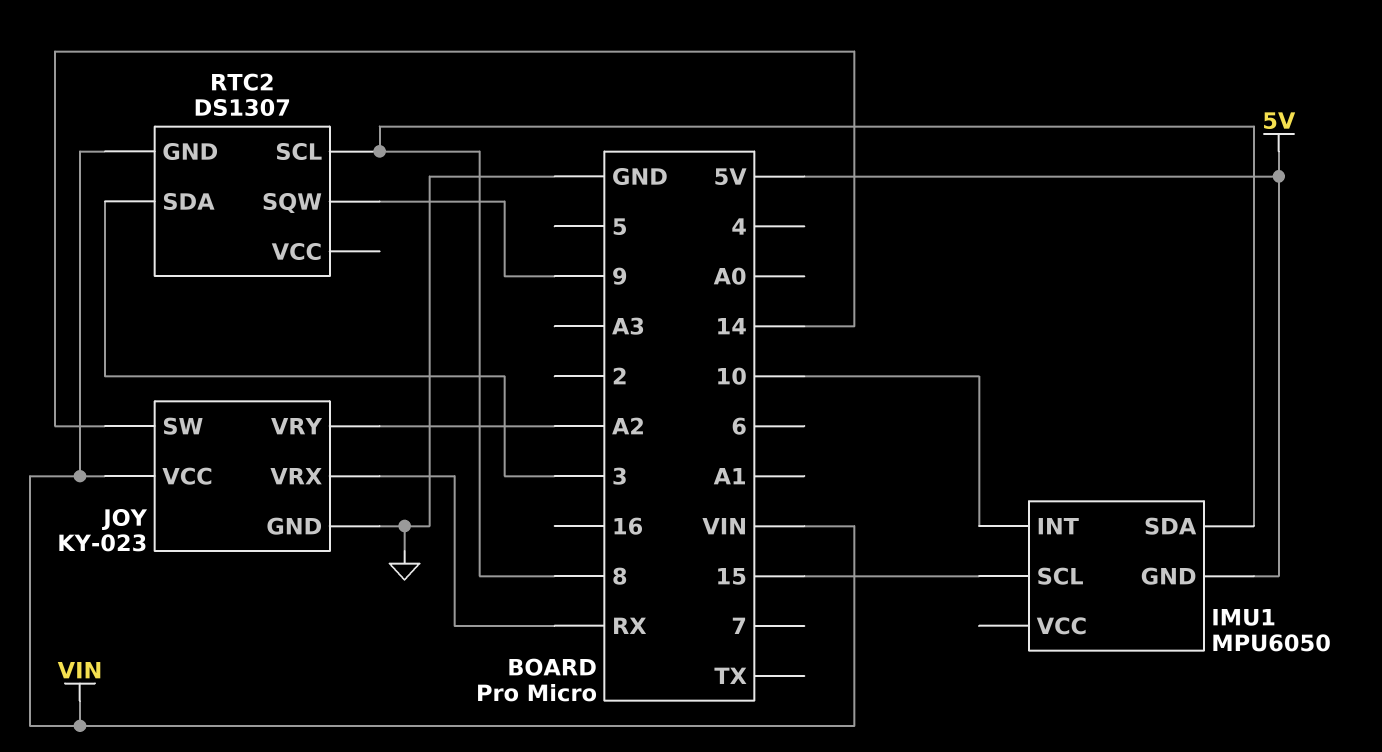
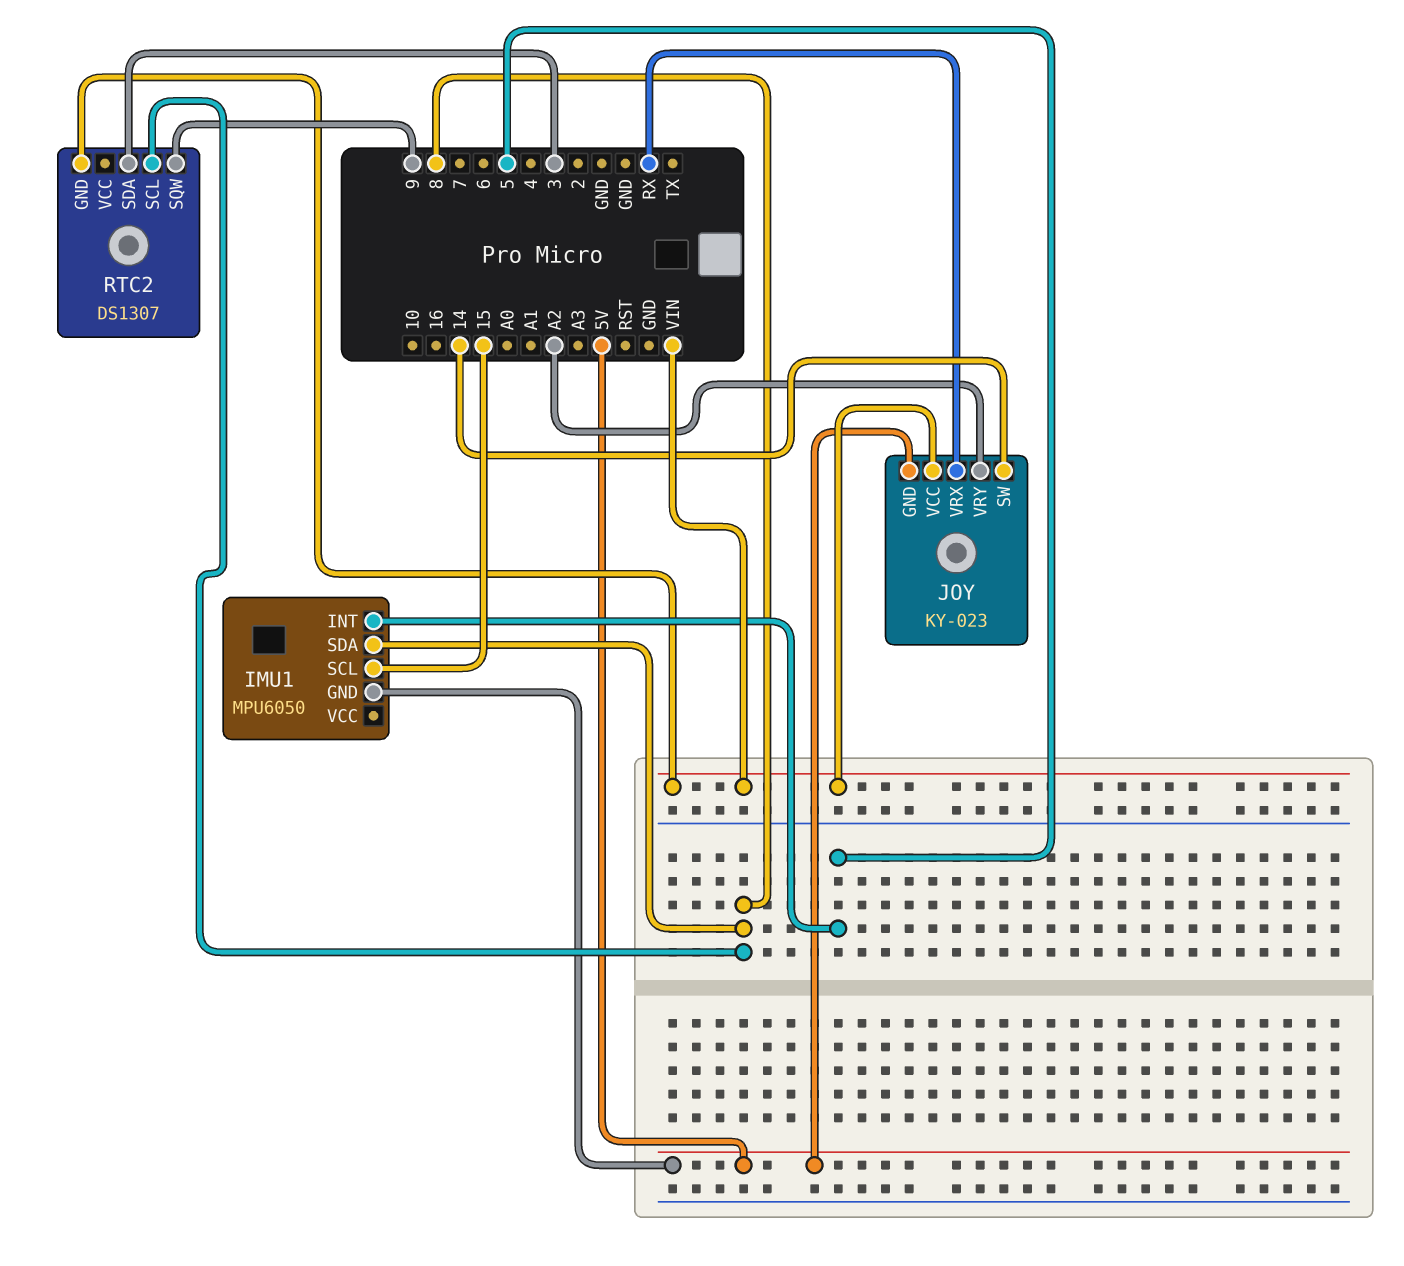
IMU1 pin INT: 10 -> 5
JOY pin GND: GND -> 5V

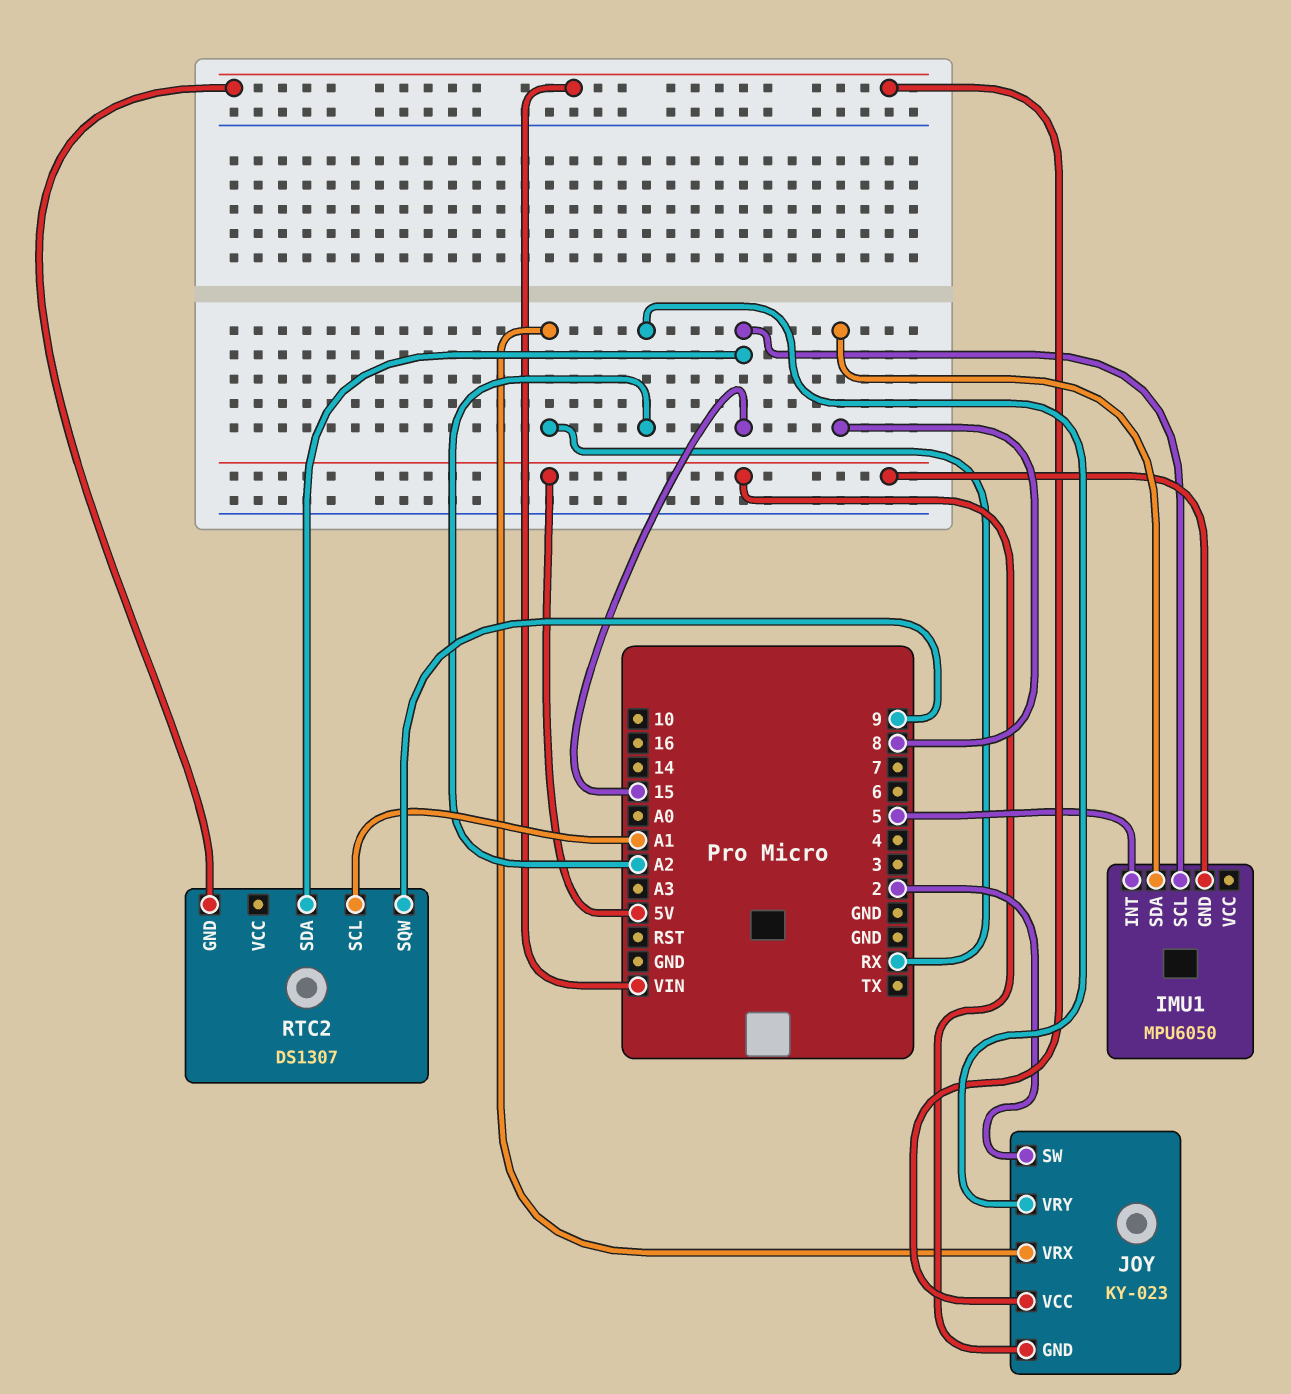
JOY pin SW: 14 -> 2
RTC2 pin SCL: 8 -> A1
RTC2 pin SDA: 3 -> 15

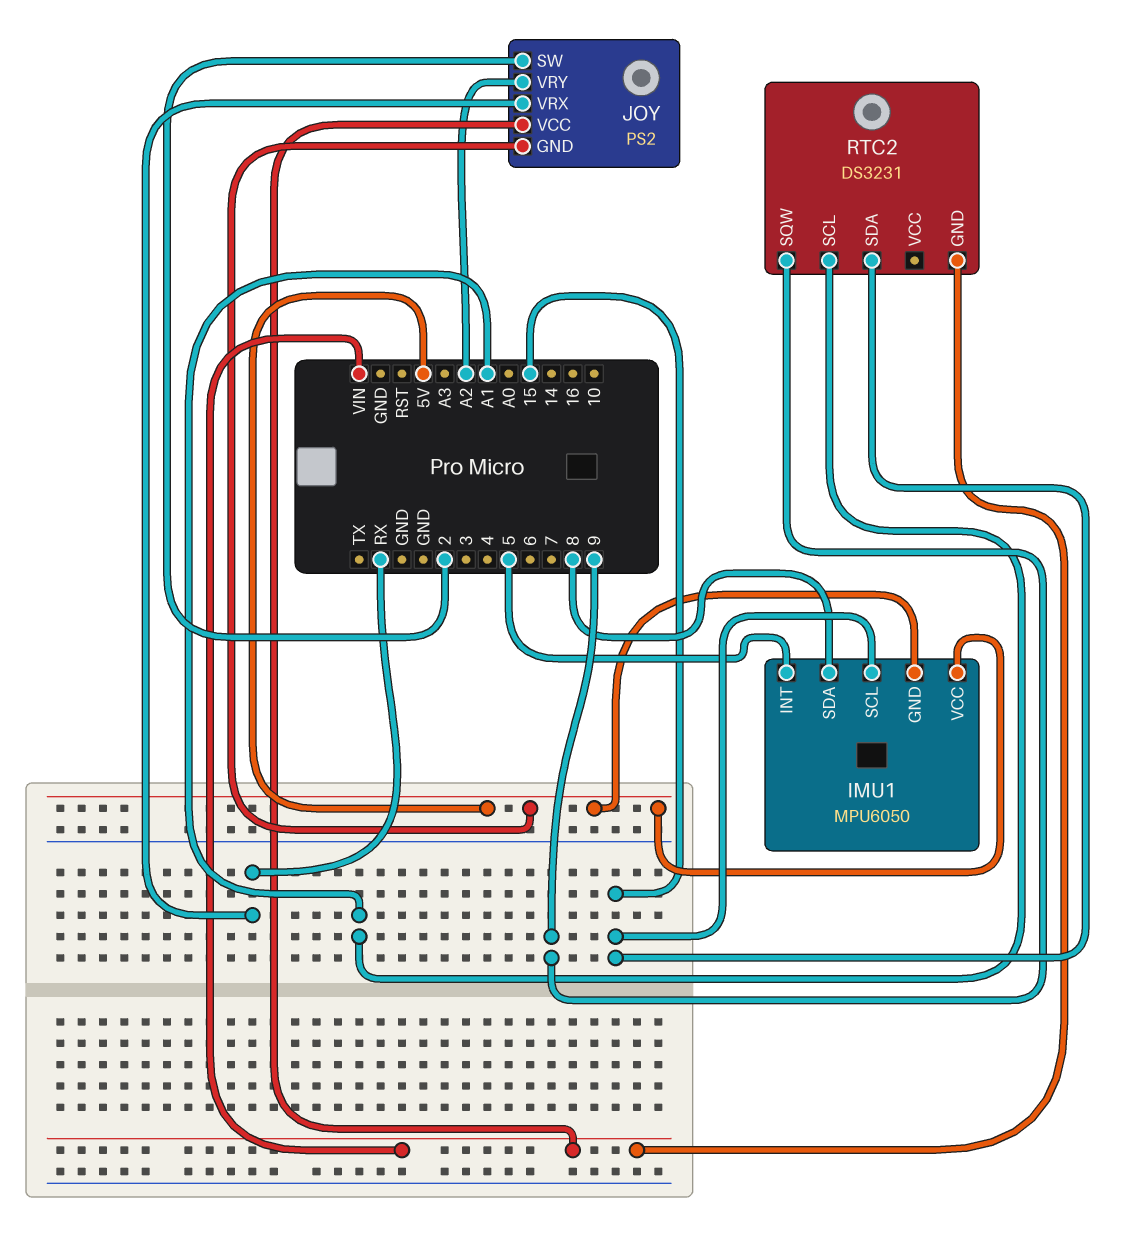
IMU1 pin VCC: none -> 5V
JOY: KY-023 -> PS2
RTC2: DS1307 -> DS3231

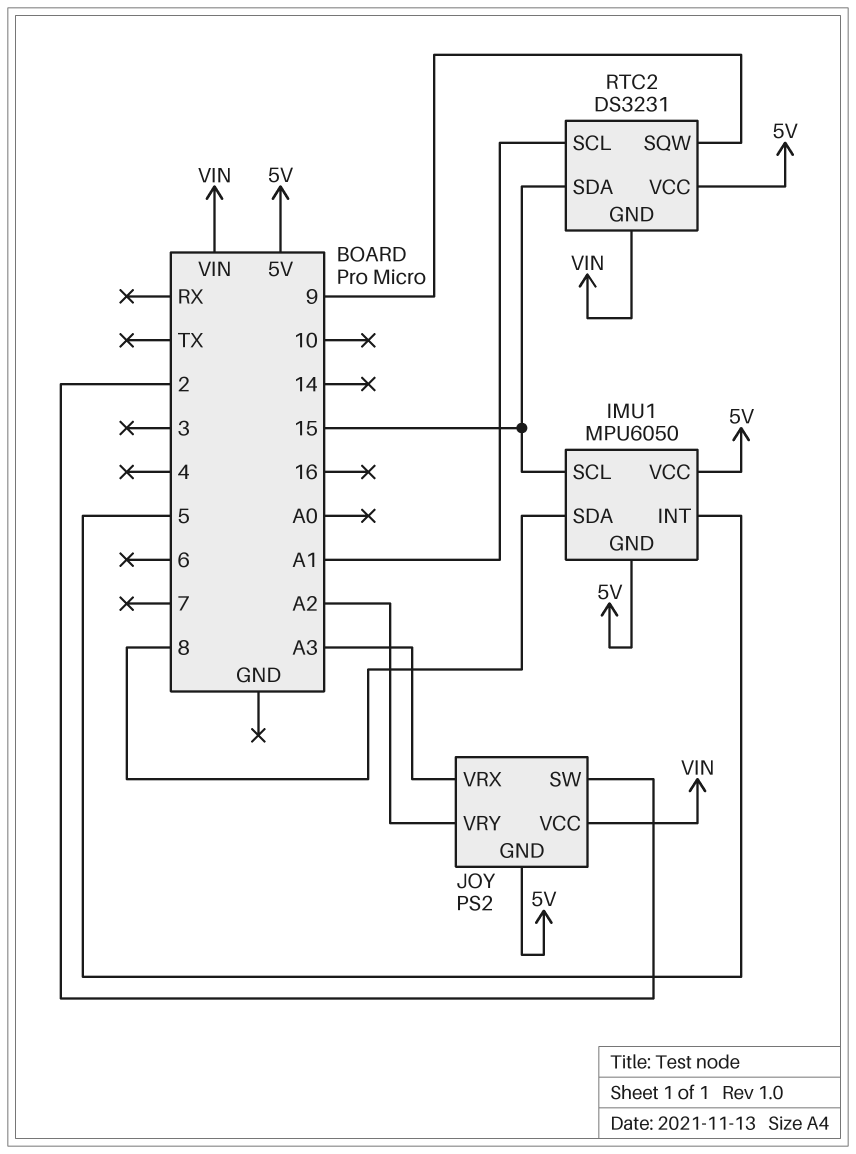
JOY pin VRX: RX -> A3
RTC2 pin VCC: none -> 5V

